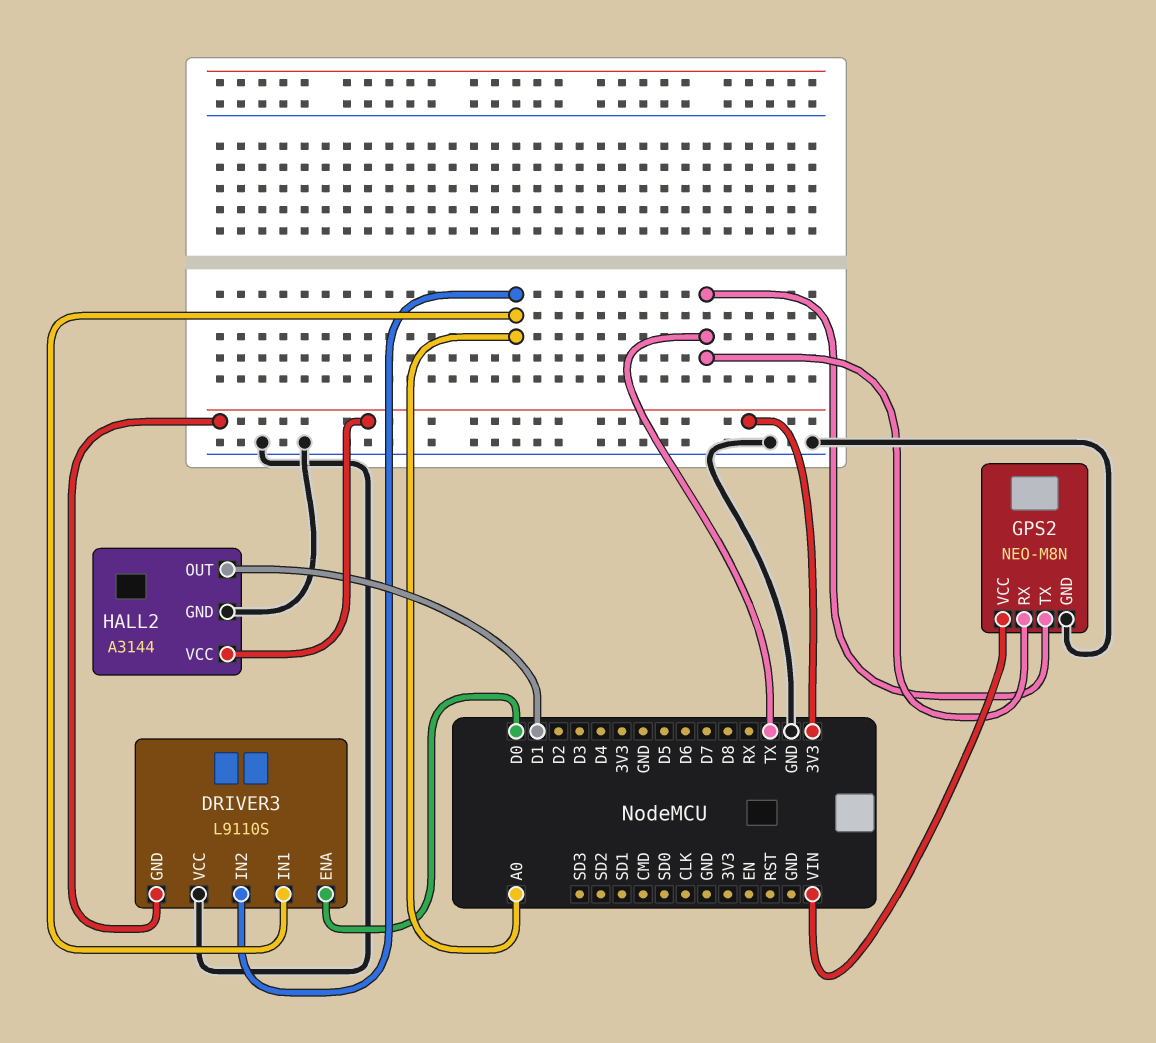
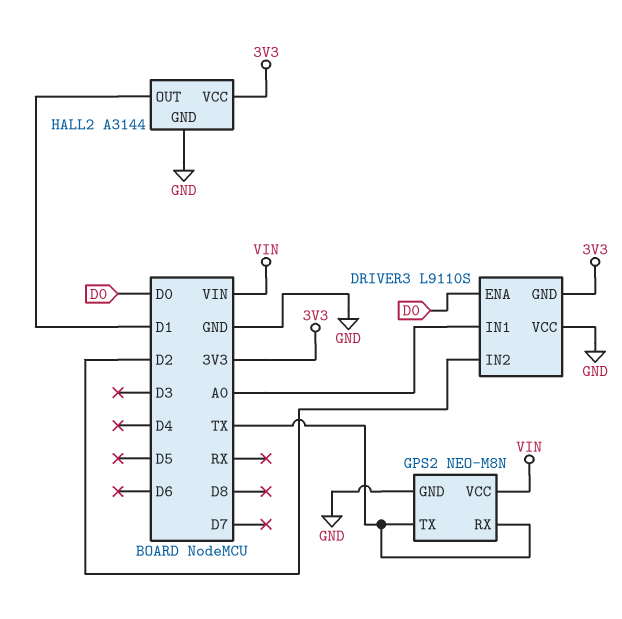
DRIVER3 pin IN2: A0 -> D2

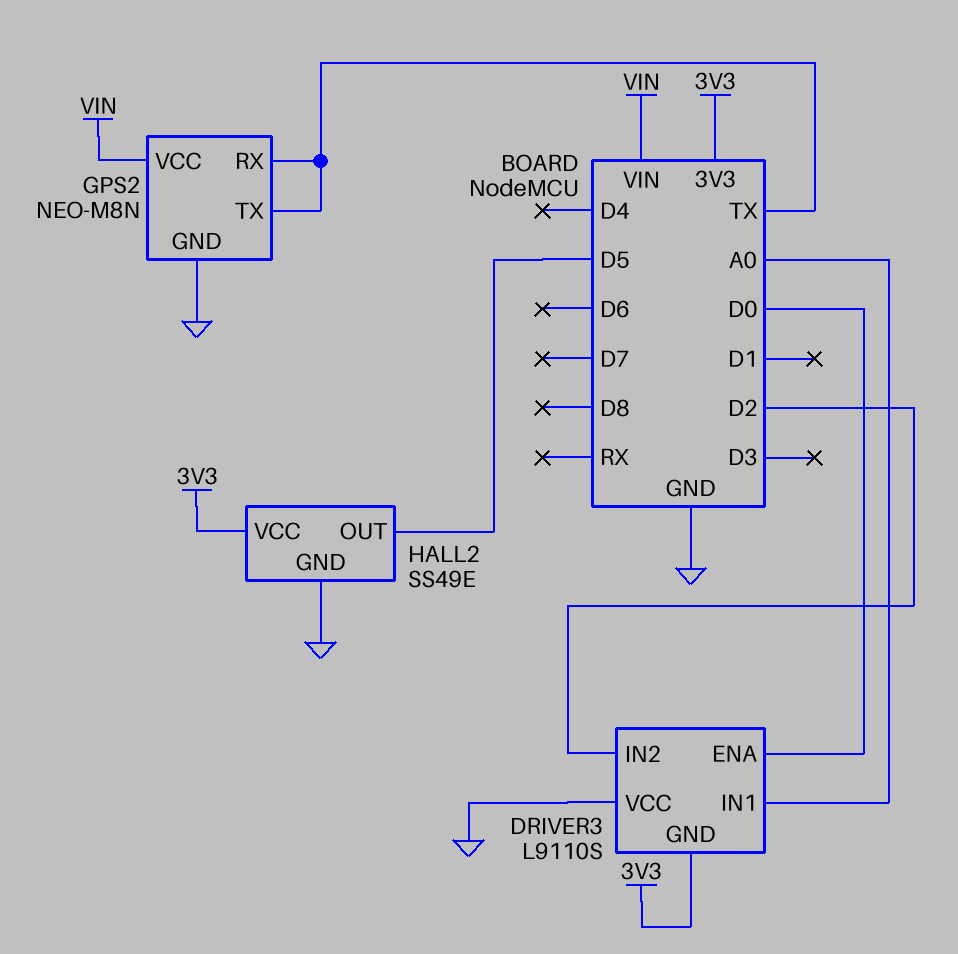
HALL2: A3144 -> SS49E
HALL2 pin OUT: D1 -> D5

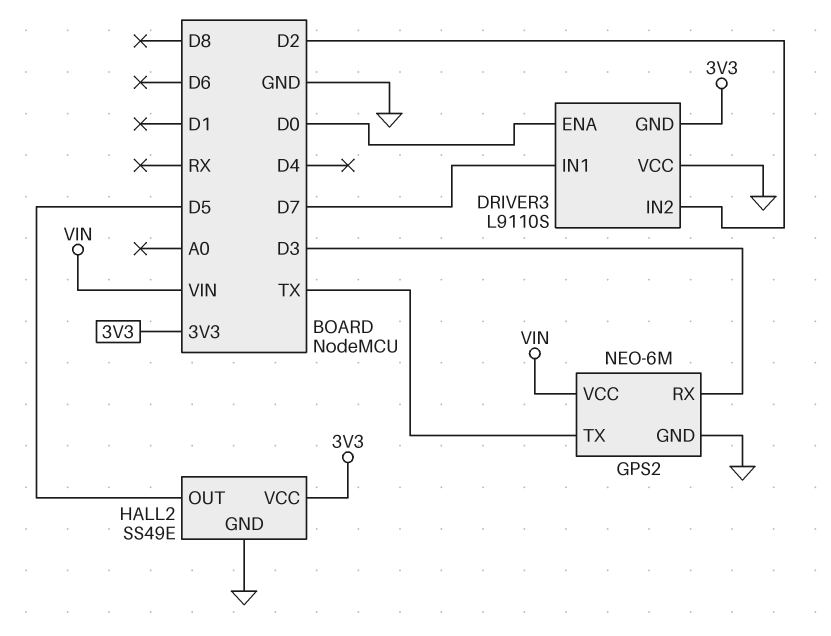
DRIVER3 pin IN1: A0 -> D7
GPS2: NEO-M8N -> NEO-6M
GPS2 pin RX: TX -> D3

